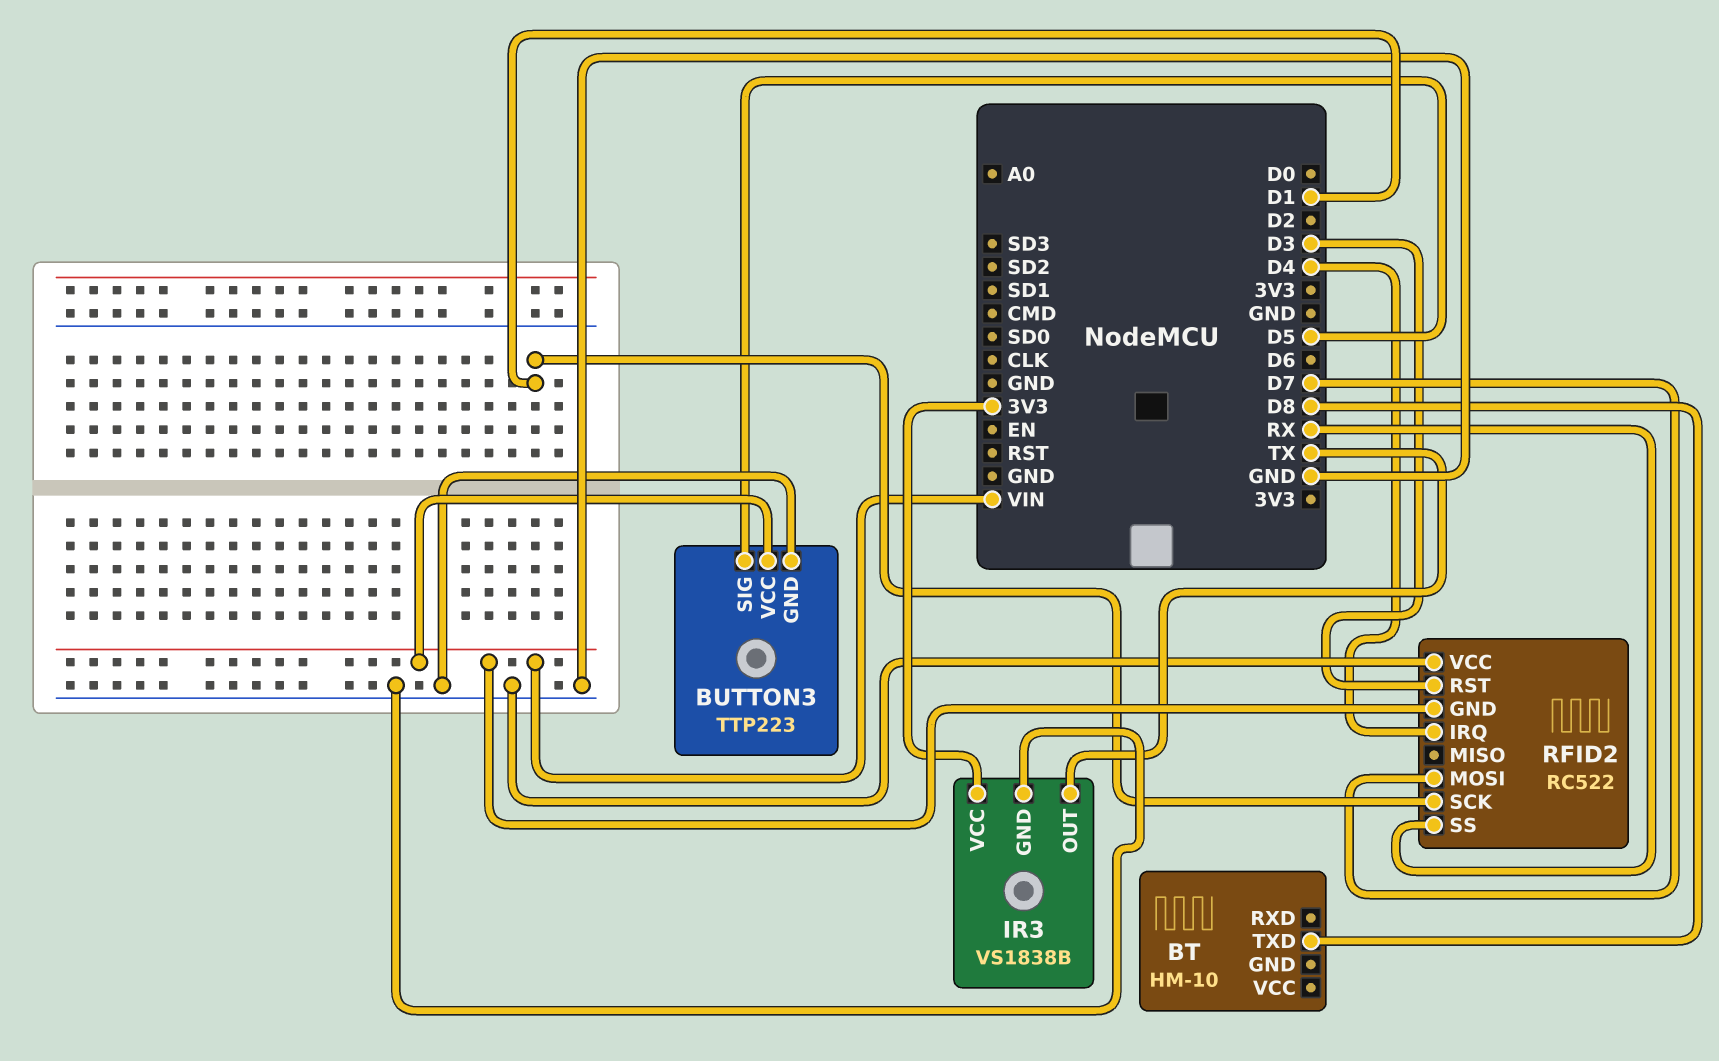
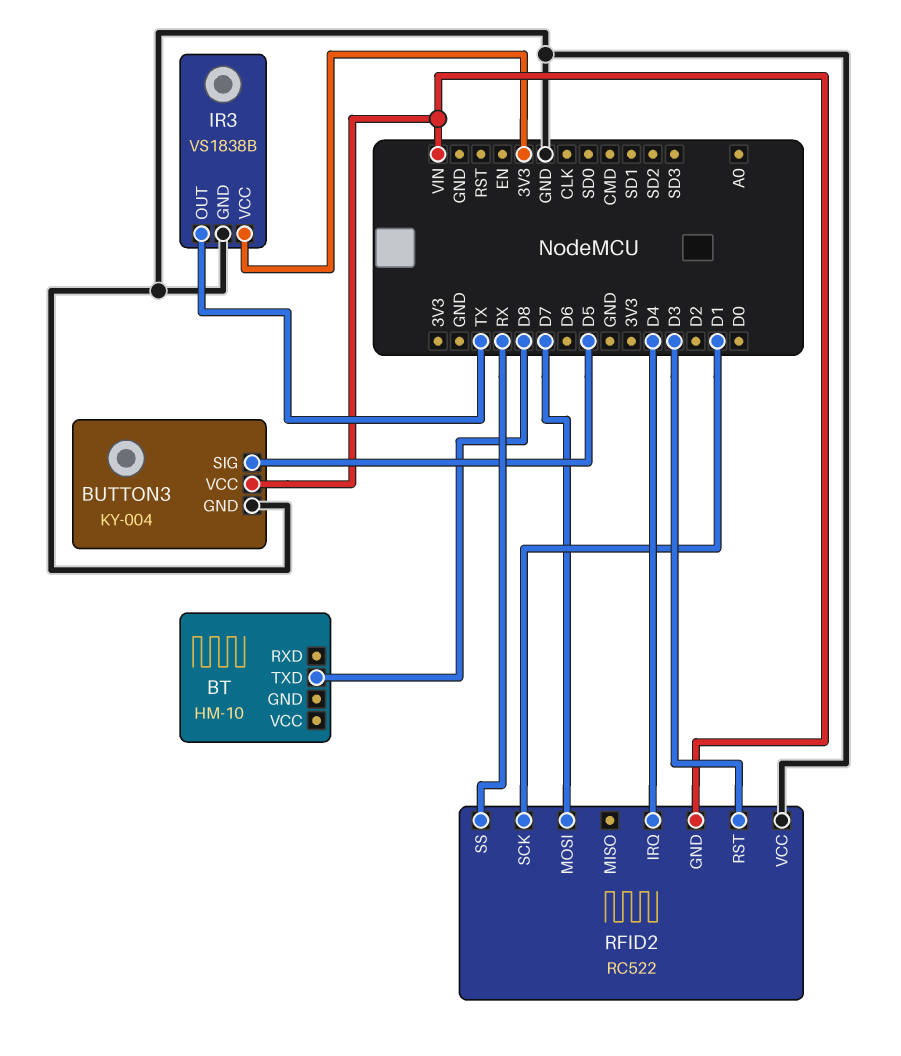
BUTTON3: TTP223 -> KY-004

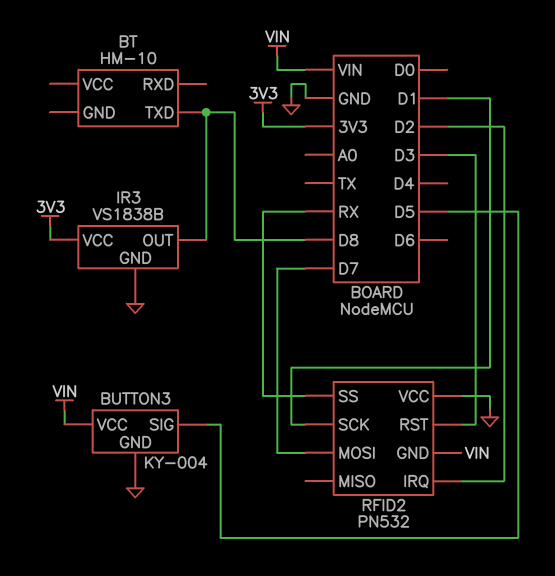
IR3 pin OUT: TX -> D8
RFID2: RC522 -> PN532
RFID2 pin IRQ: D4 -> D2

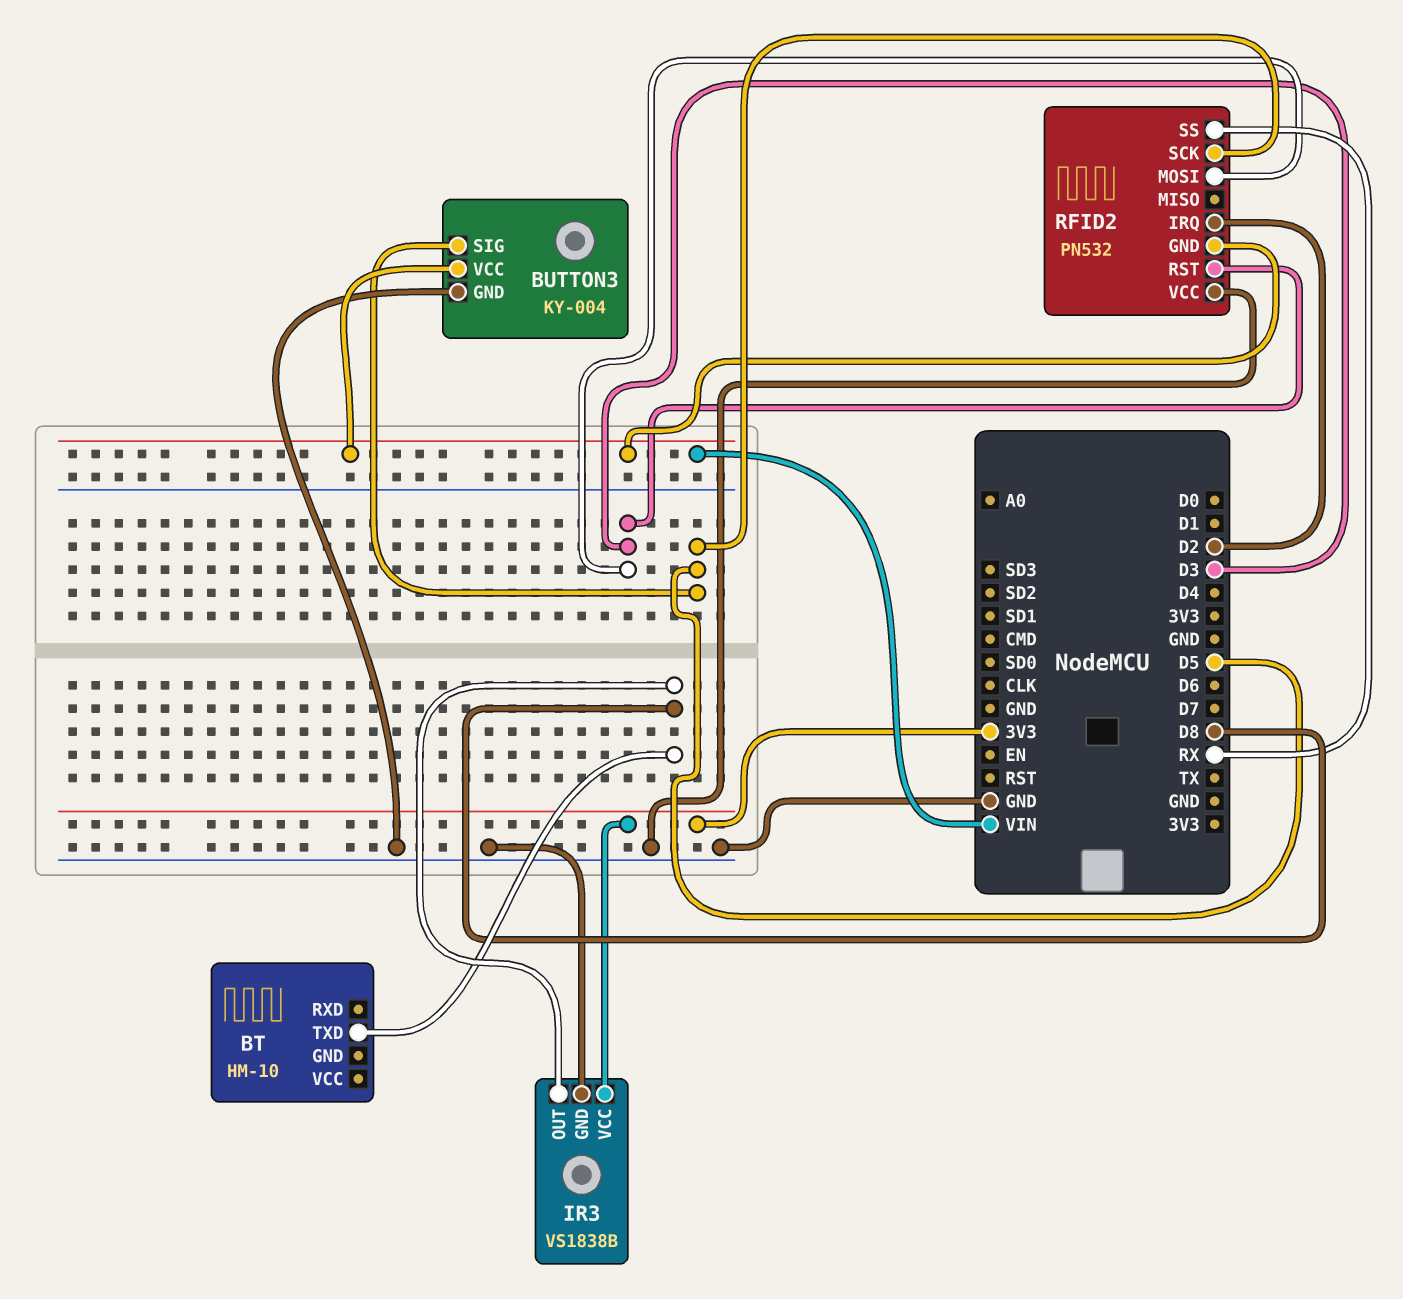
RFID2 pin MOSI: D7 -> D3
RFID2 pin SCK: D1 -> D5

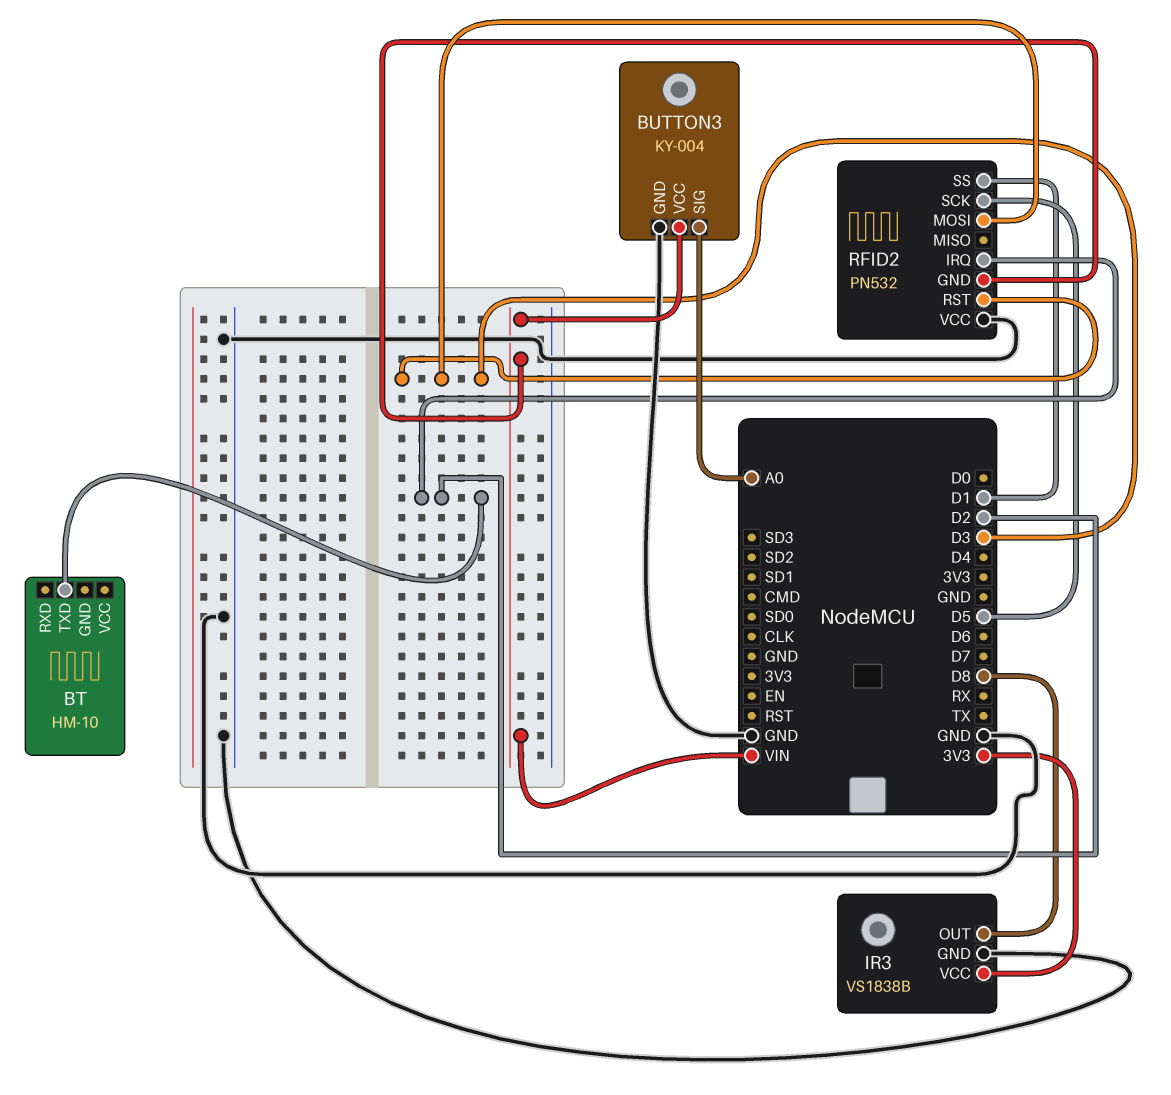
BT pin TXD: D8 -> D2
BUTTON3 pin SIG: D5 -> A0
RFID2 pin SS: RX -> D1

